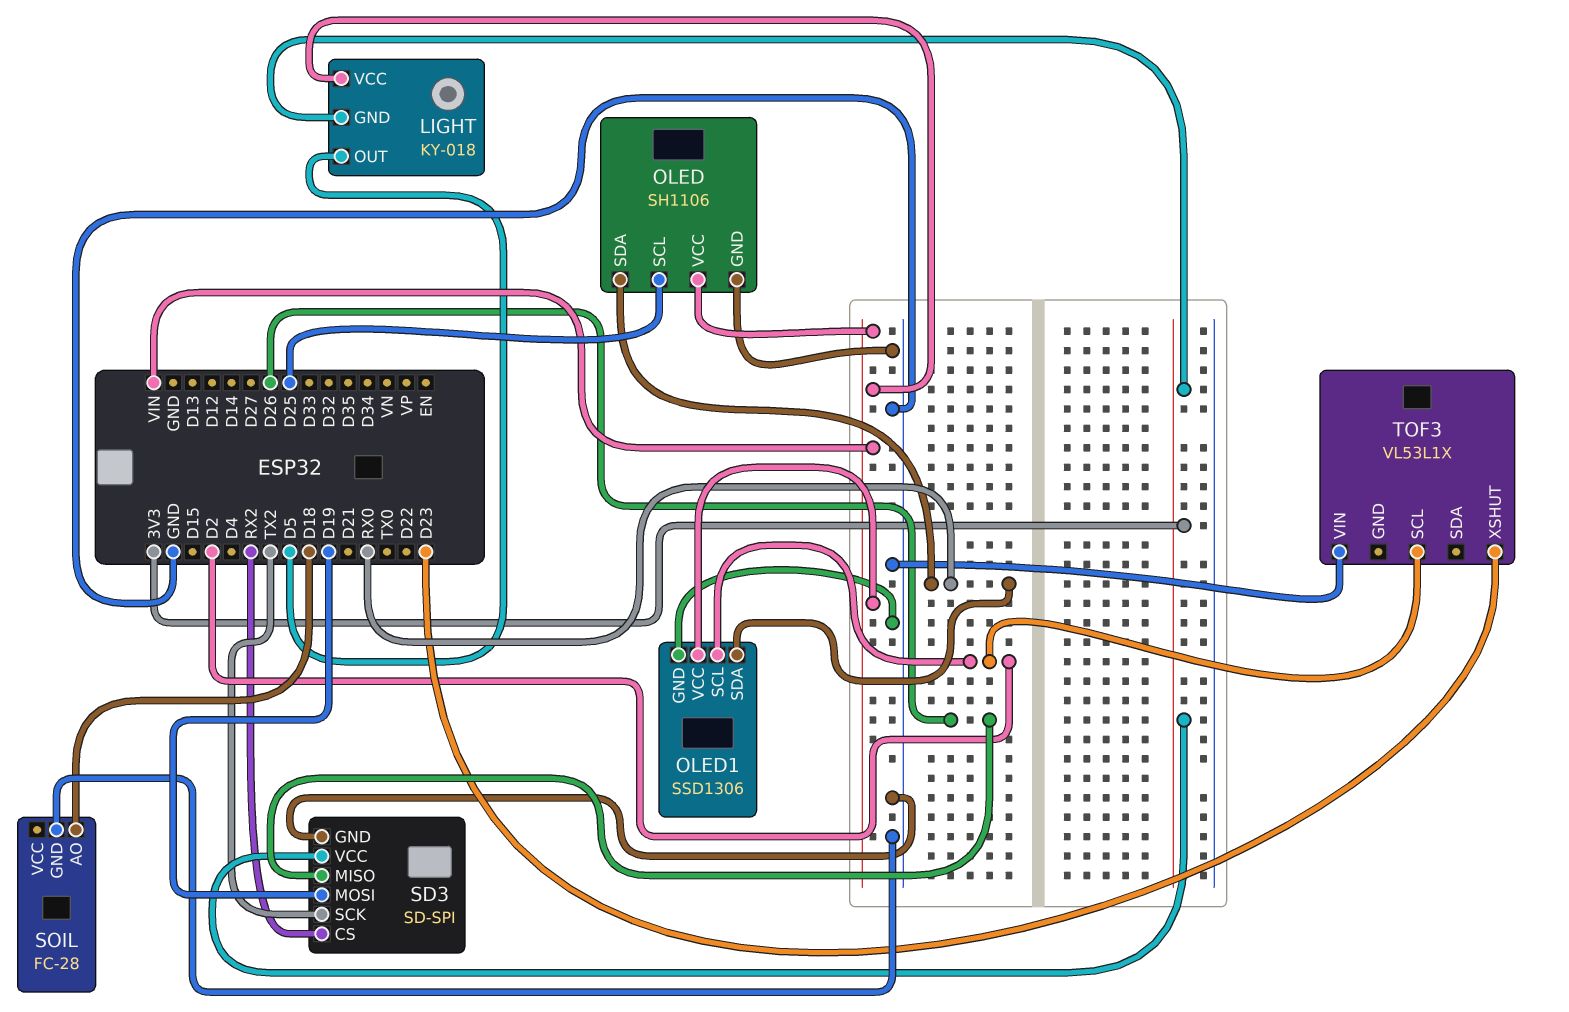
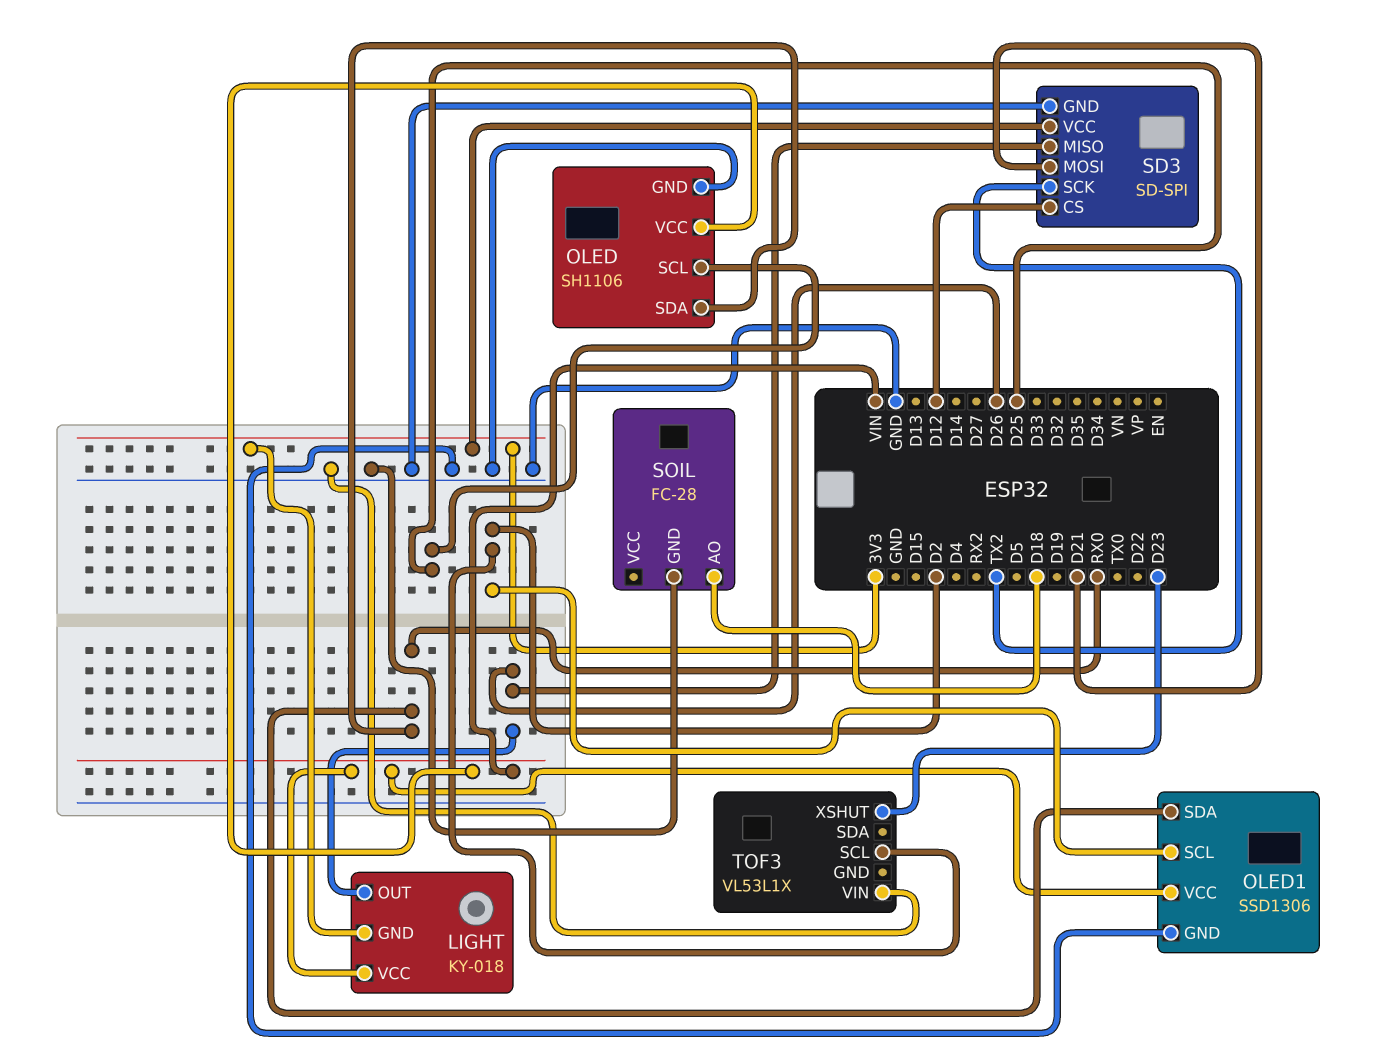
LIGHT pin OUT: D5 -> D26
SD3 pin CS: RX2 -> D12
SD3 pin MOSI: D19 -> D21

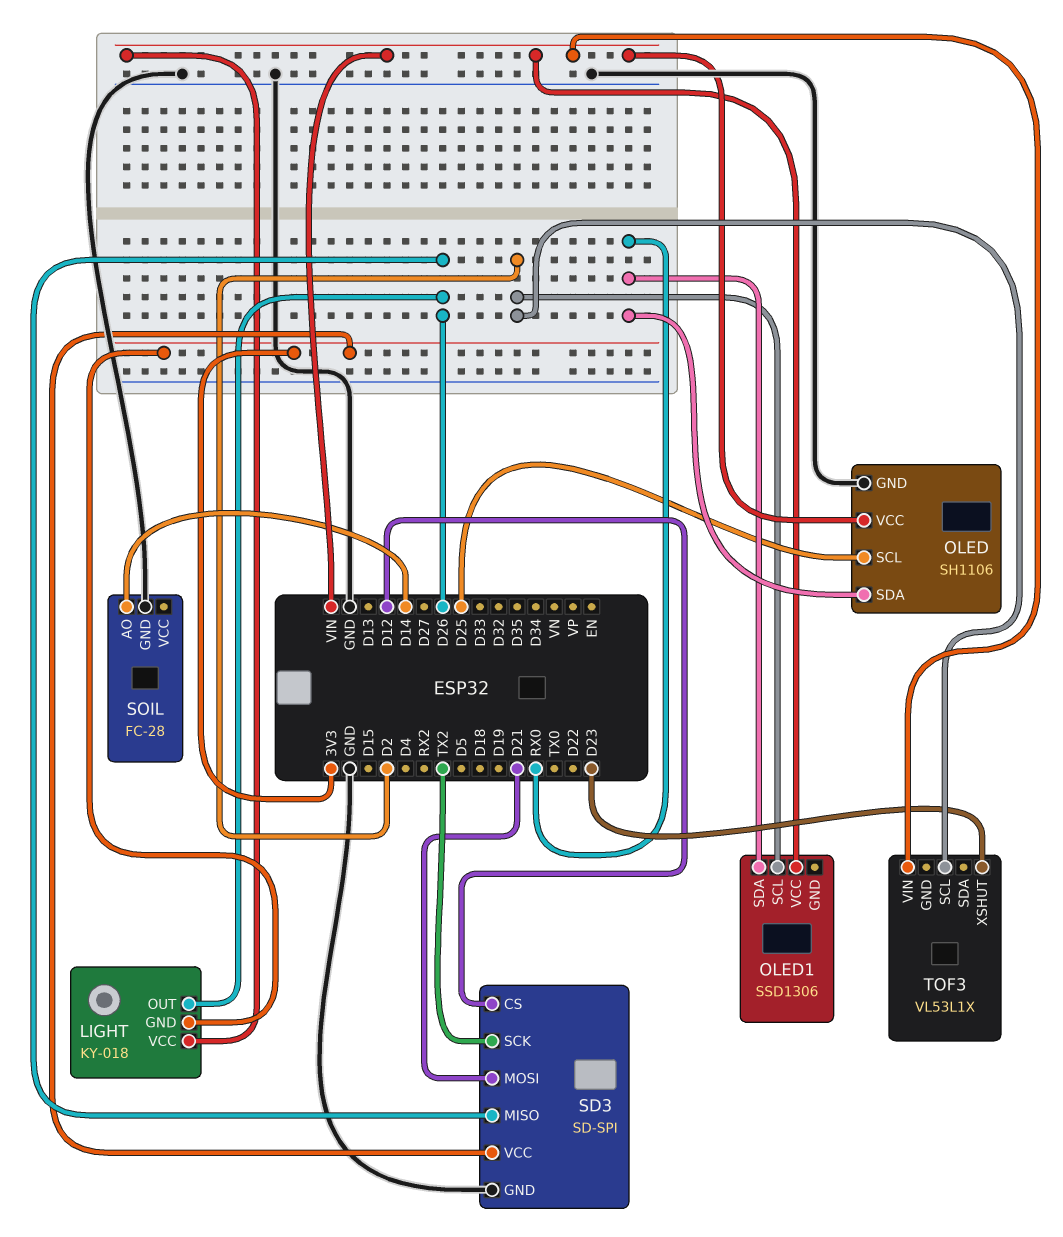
OLED1 pin GND: GND -> none
SOIL pin AO: D18 -> D14
TOF3 pin VIN: GND -> VIN

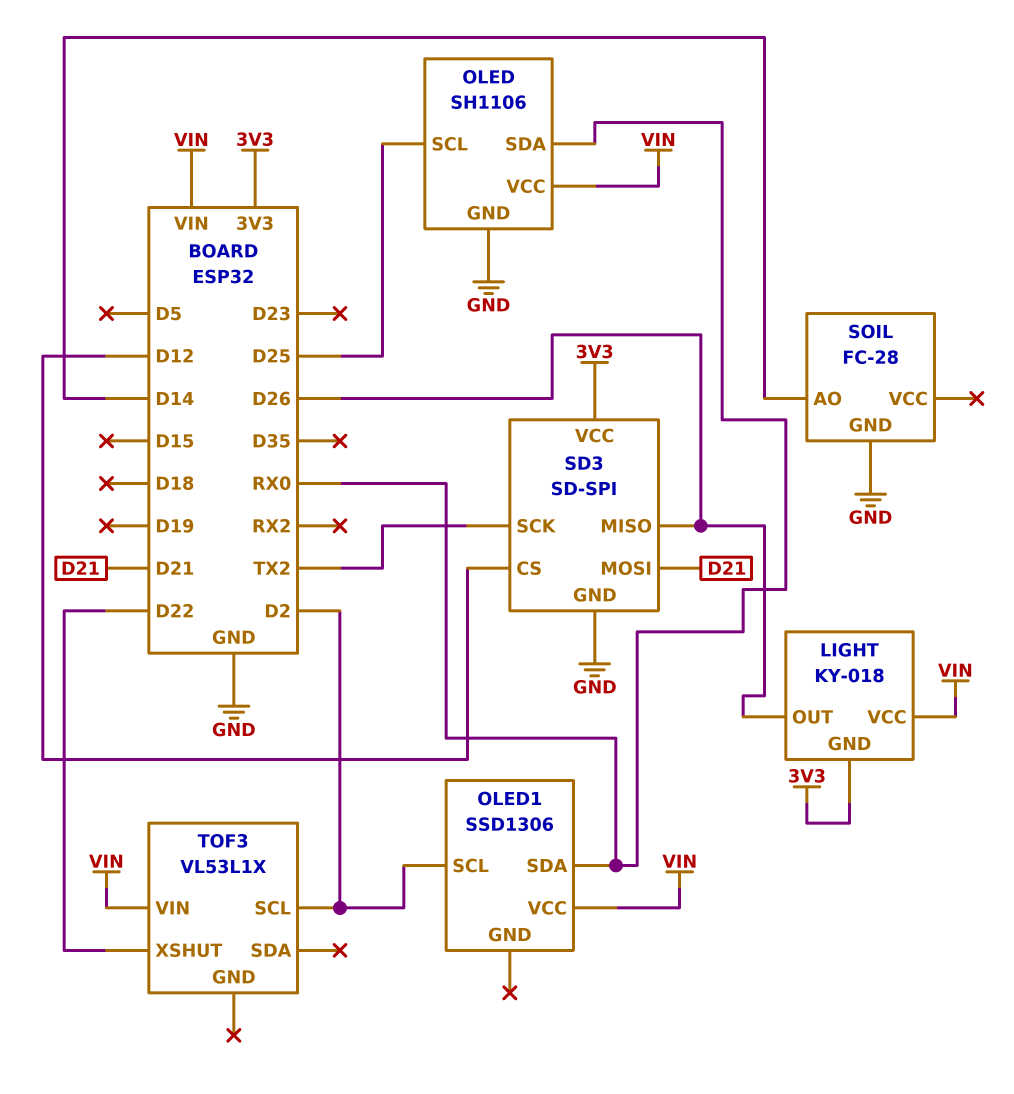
TOF3 pin XSHUT: D23 -> D22

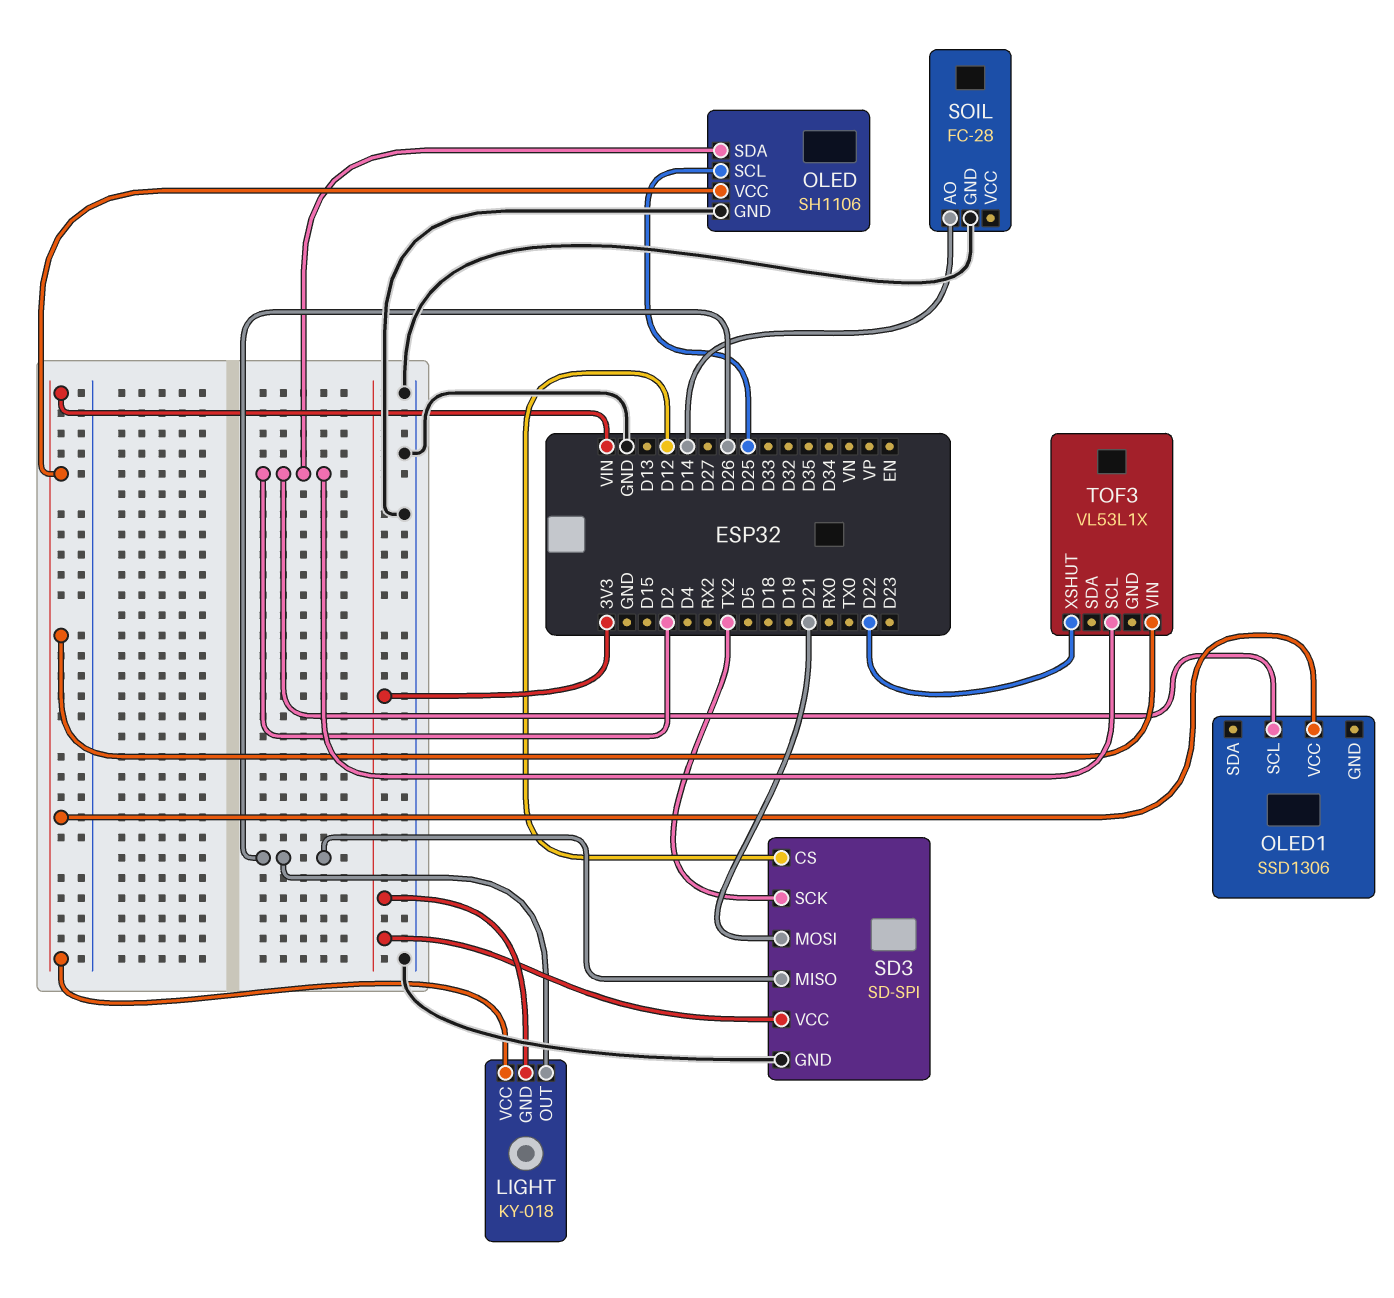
OLED pin SDA: RX0 -> D2
OLED1 pin SDA: RX0 -> none

